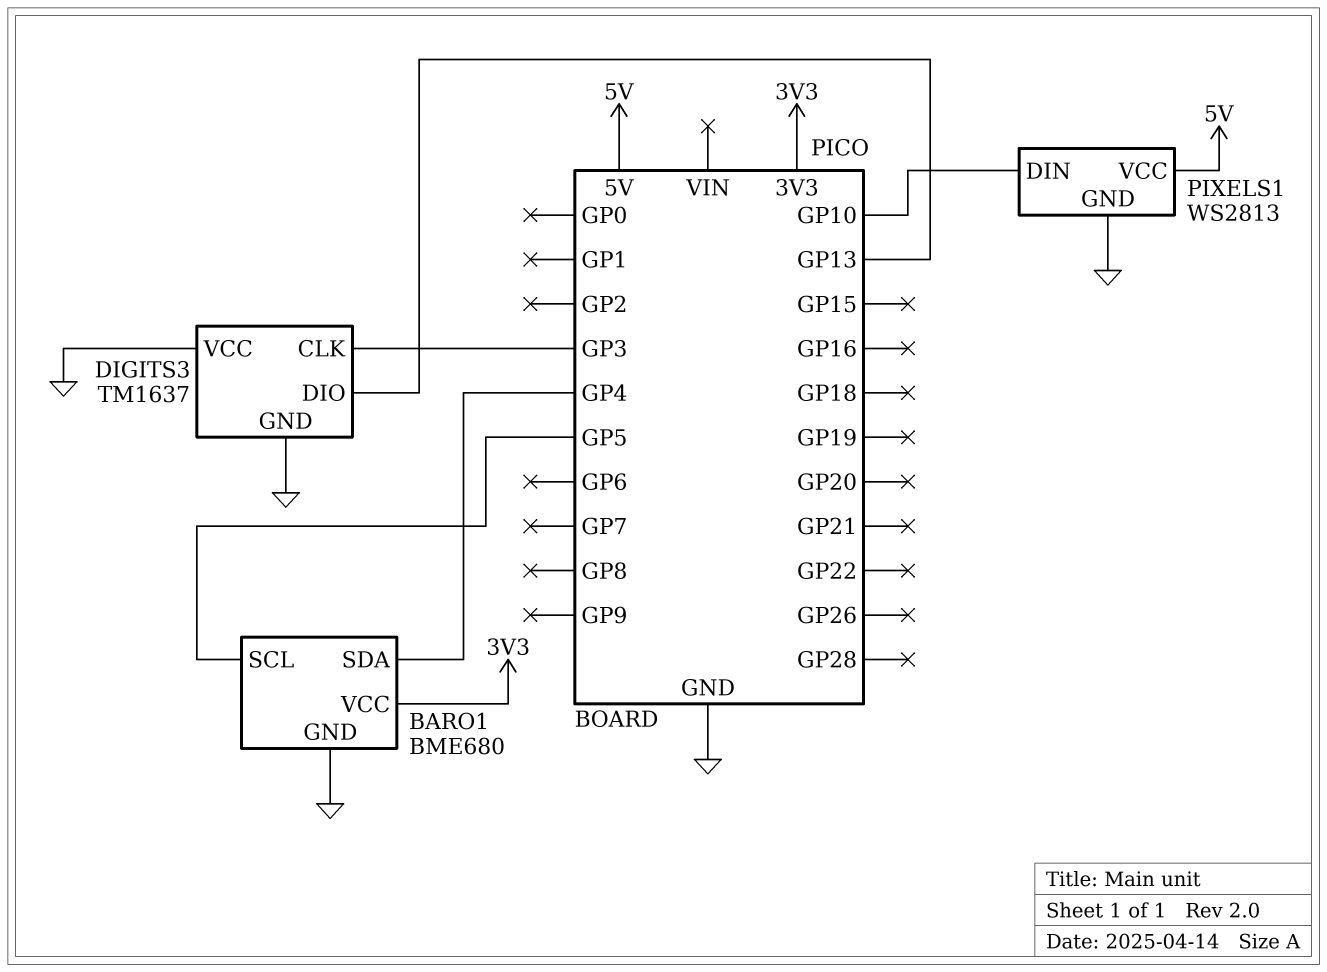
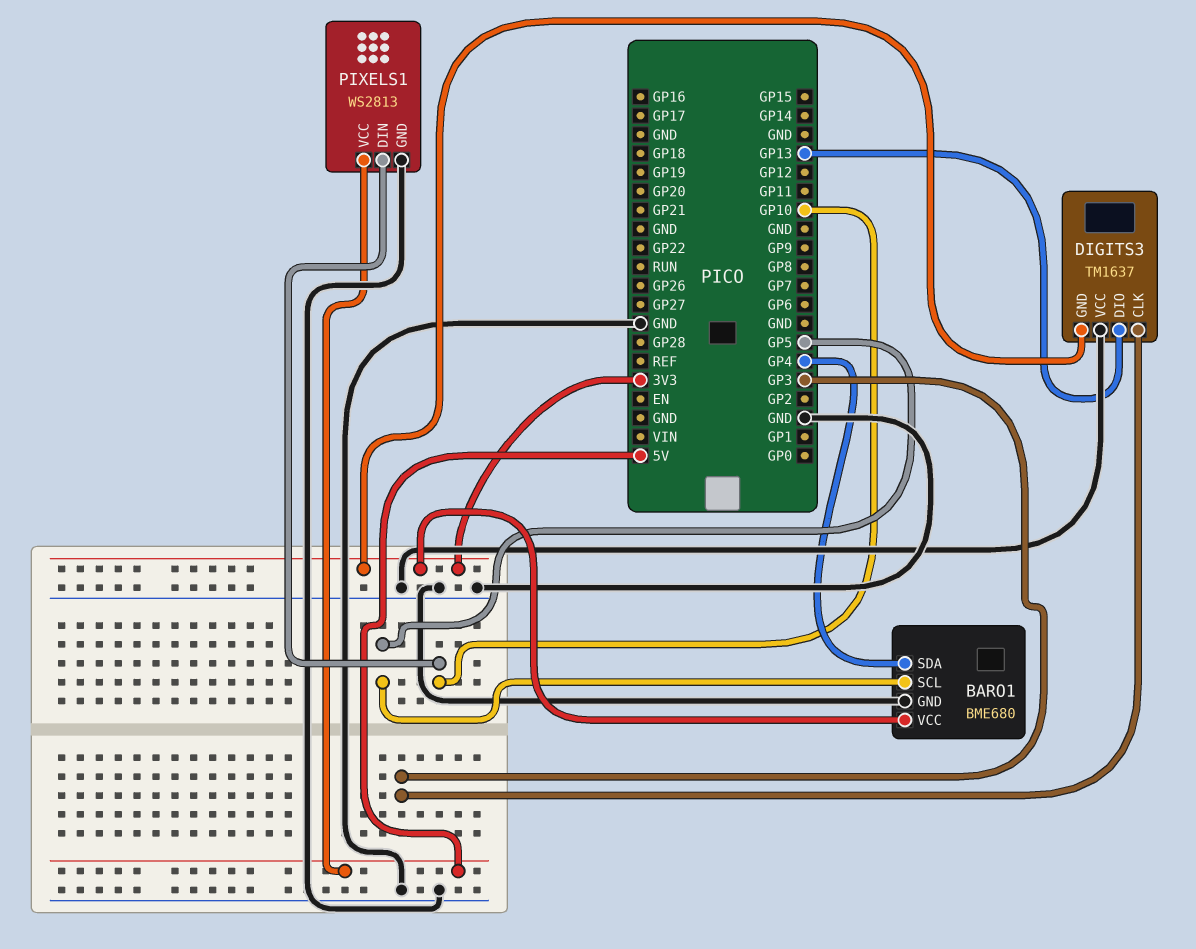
DIGITS3 pin GND: GND -> 3V3

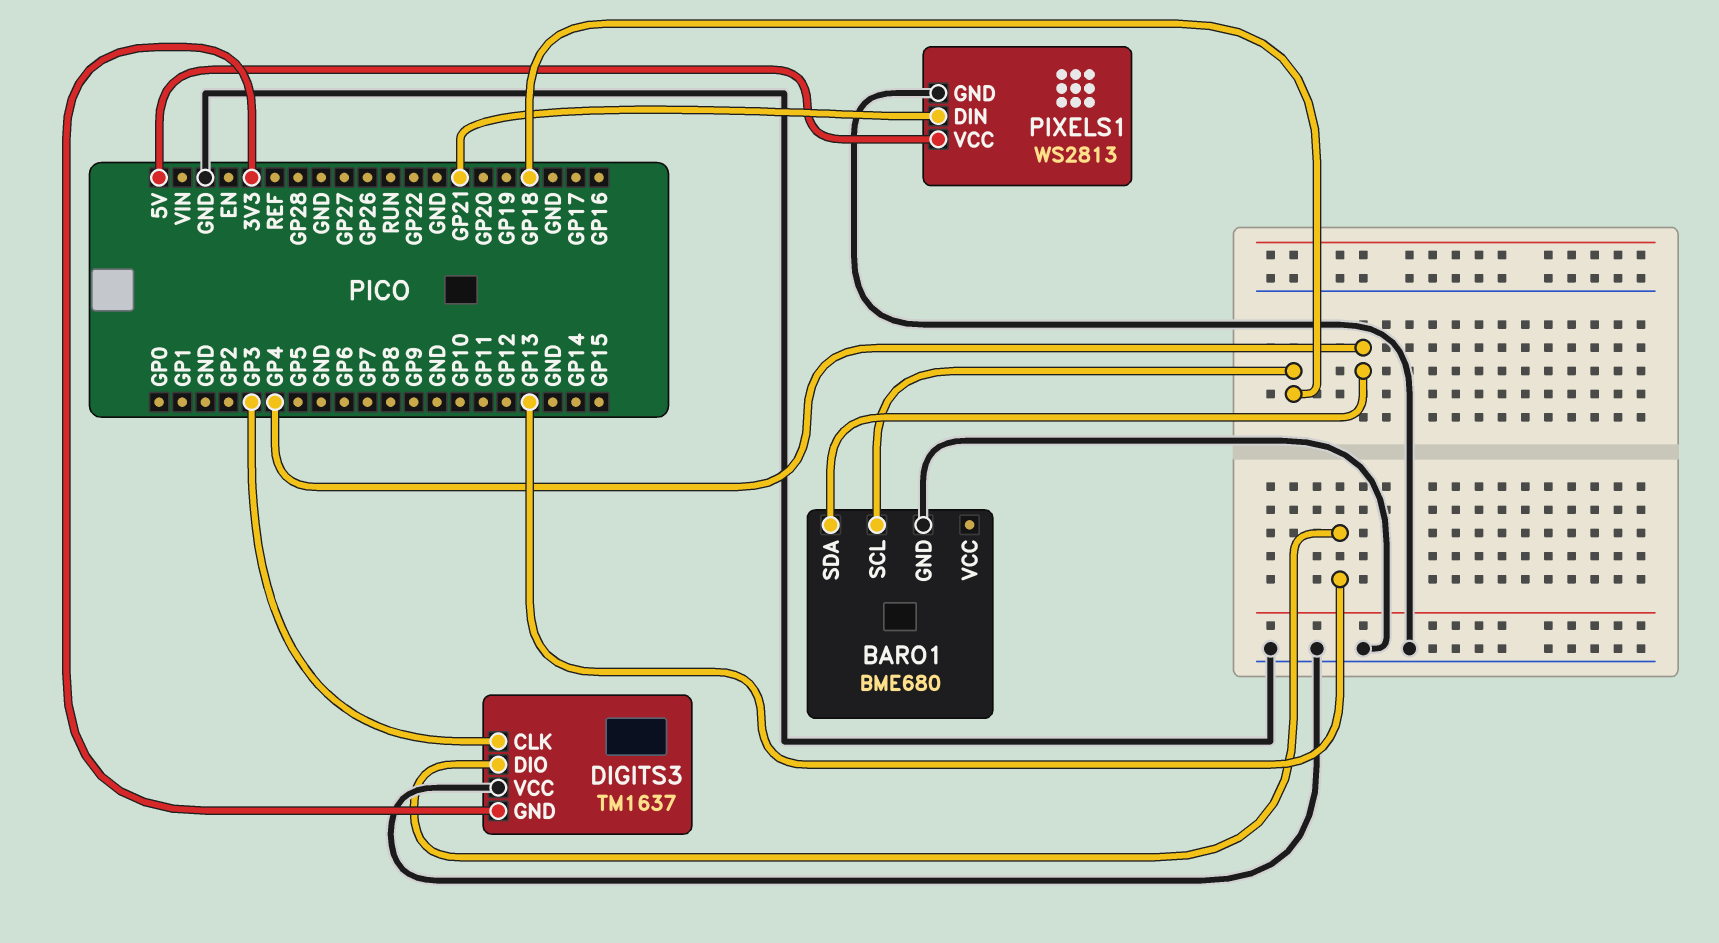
BARO1 pin SCL: GP5 -> GP18
BARO1 pin VCC: 3V3 -> none
PIXELS1 pin DIN: GP10 -> GP21

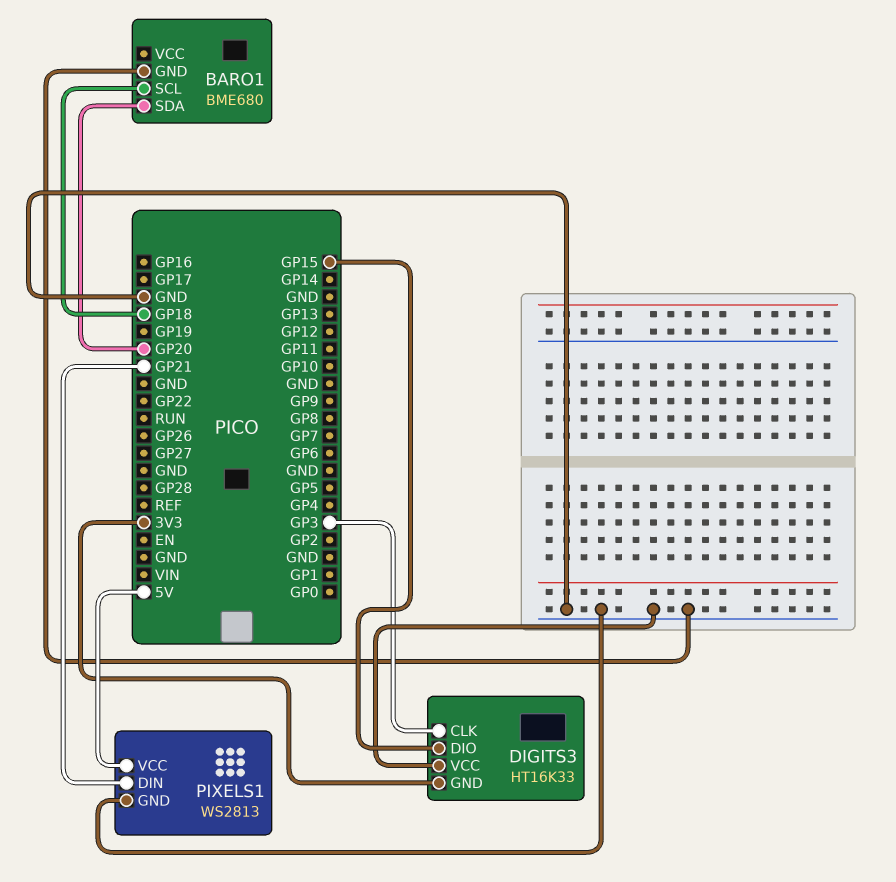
BARO1 pin SDA: GP4 -> GP20
DIGITS3: TM1637 -> HT16K33
DIGITS3 pin DIO: GP13 -> GP15

